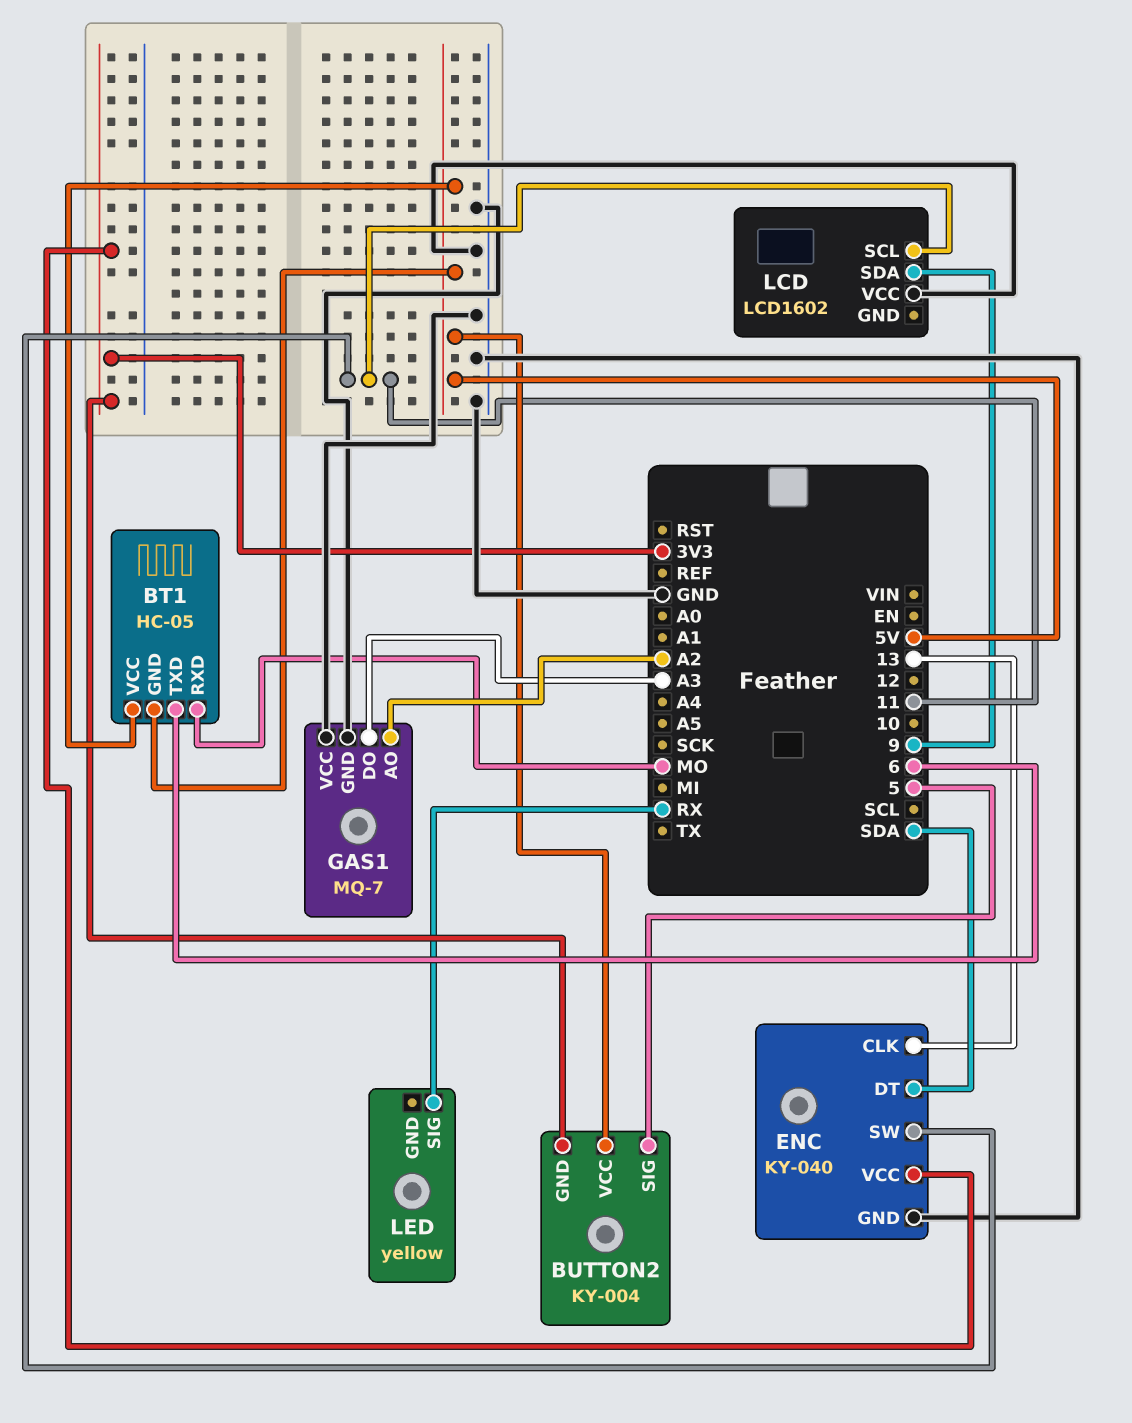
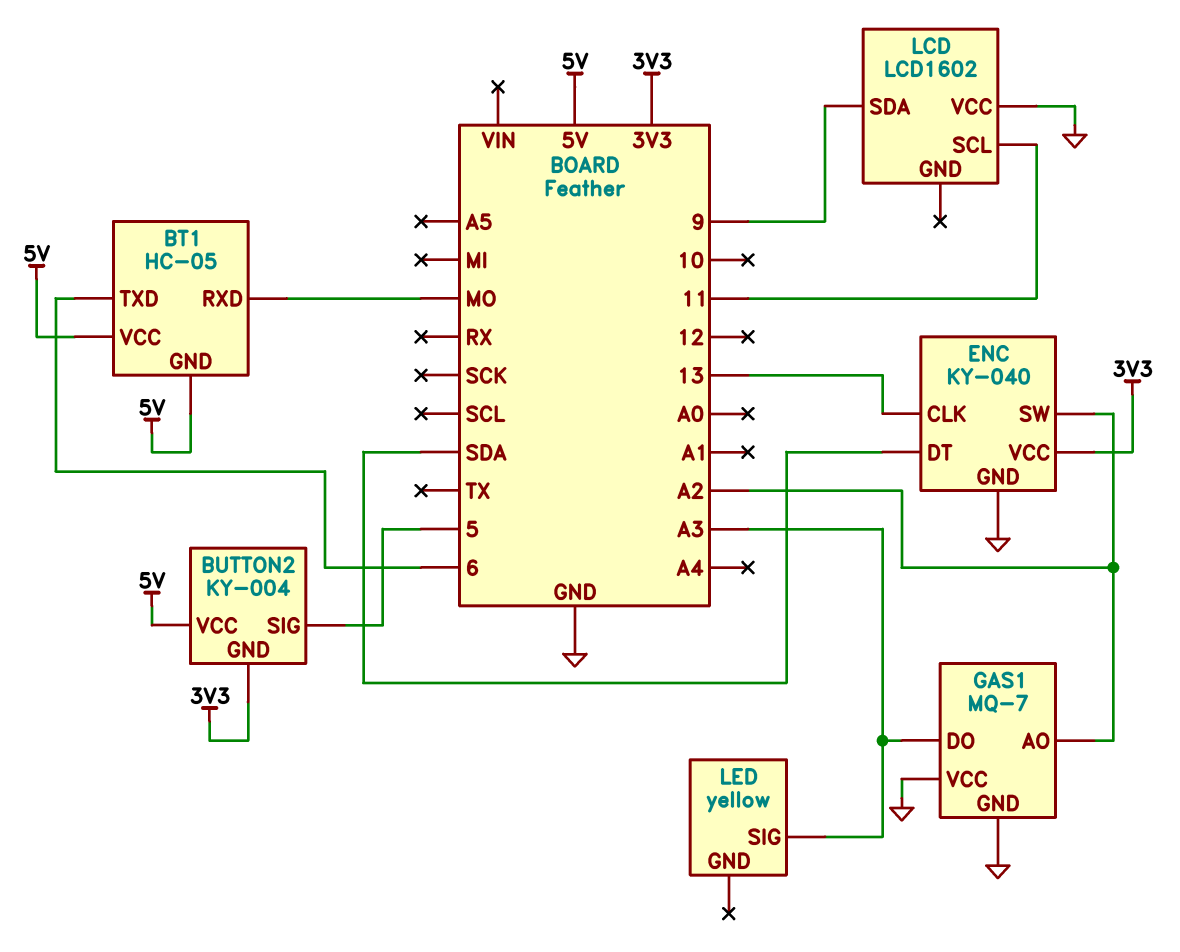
ENC pin SW: 11 -> A2
LED pin SIG: RX -> A3

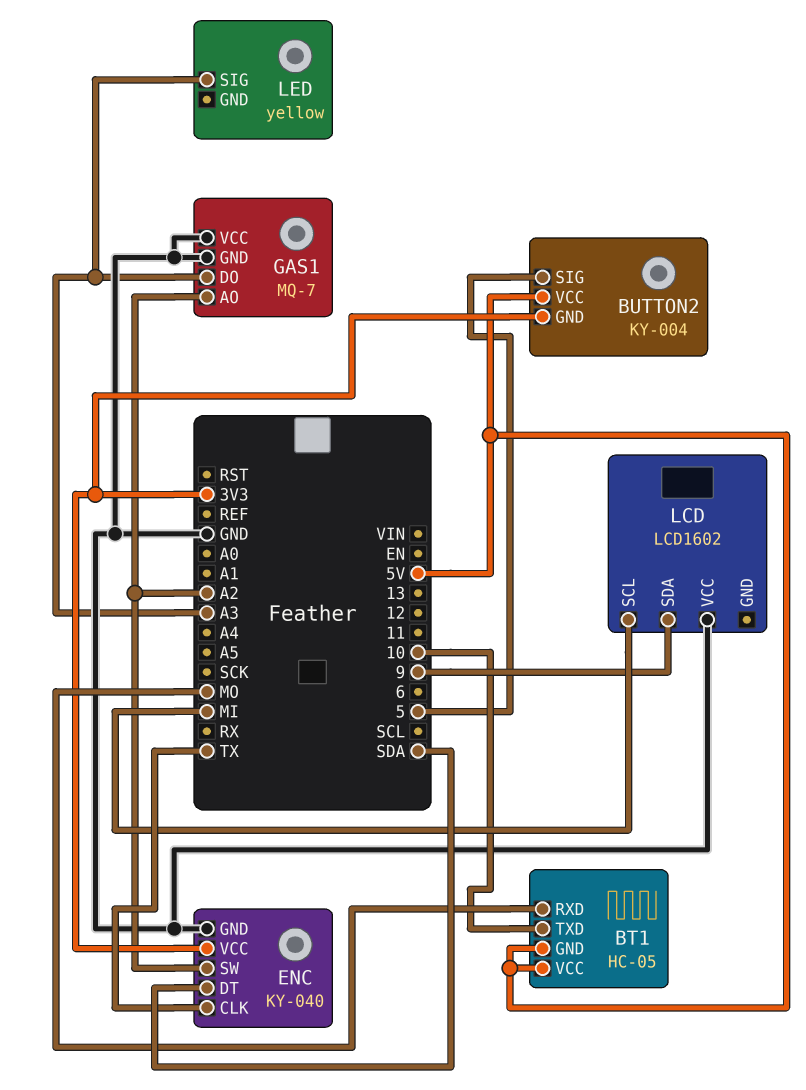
BT1 pin TXD: 6 -> 10
ENC pin CLK: 13 -> TX
LCD pin SCL: 11 -> MI

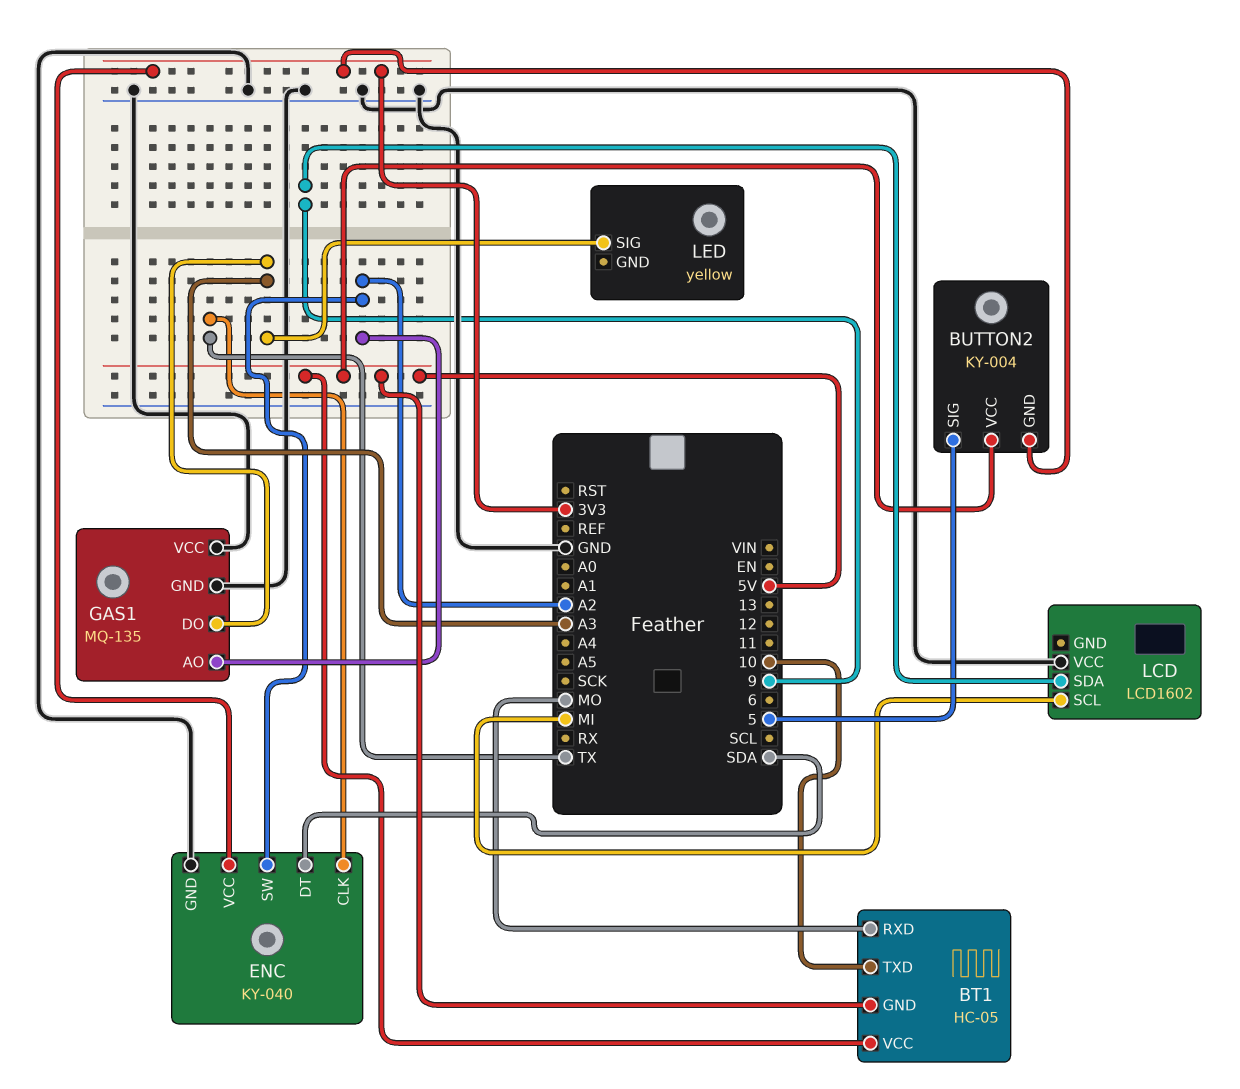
GAS1: MQ-7 -> MQ-135

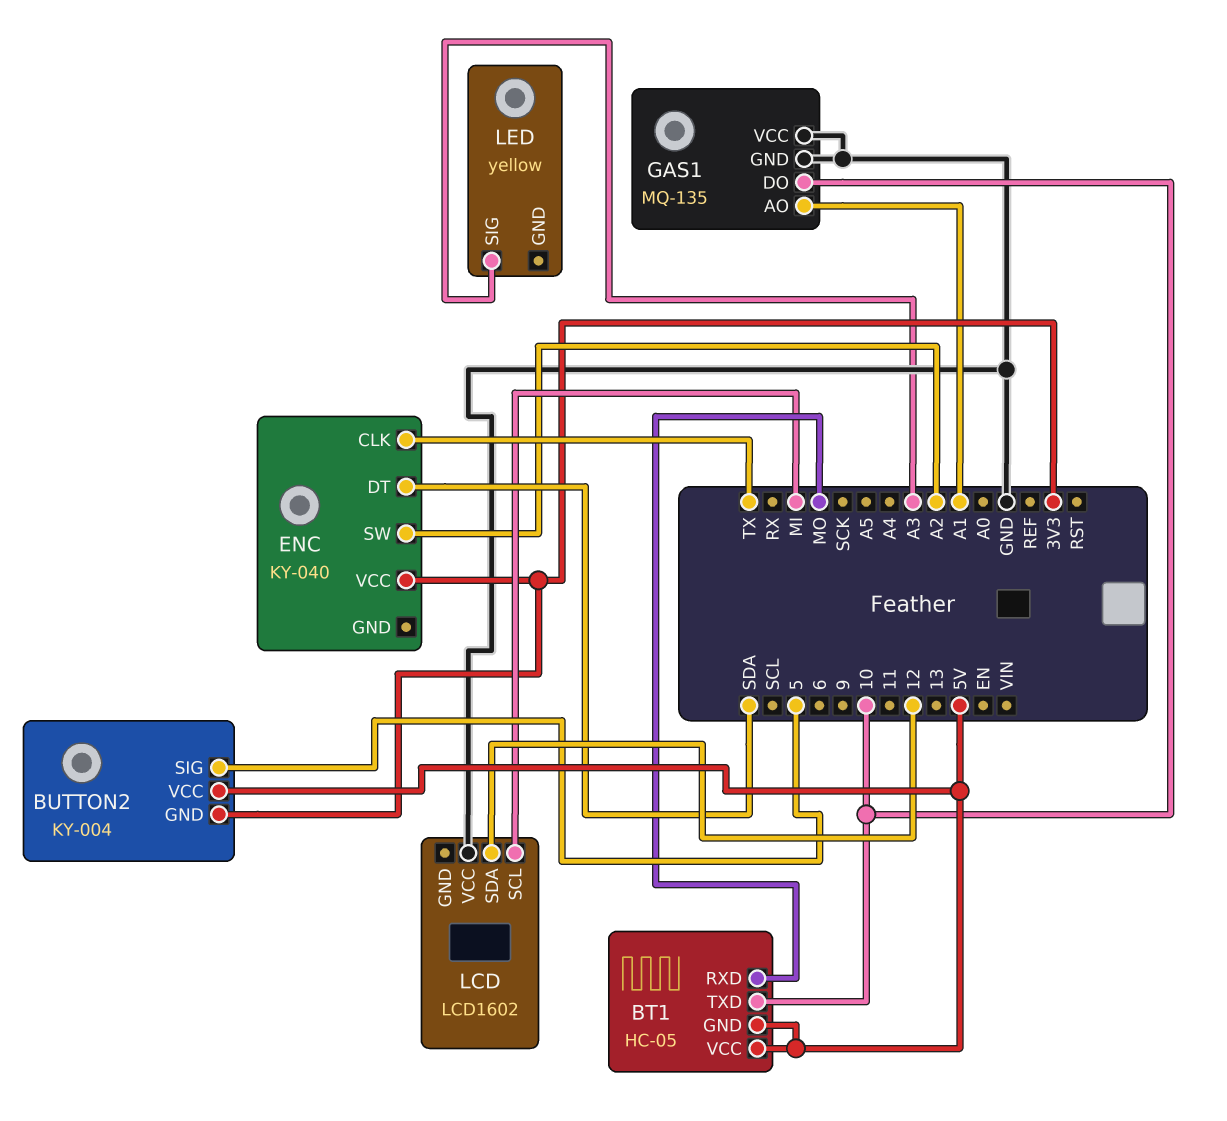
ENC pin GND: GND -> none
GAS1 pin AO: A2 -> A1
GAS1 pin DO: A3 -> 10
LCD pin SDA: 9 -> 12

